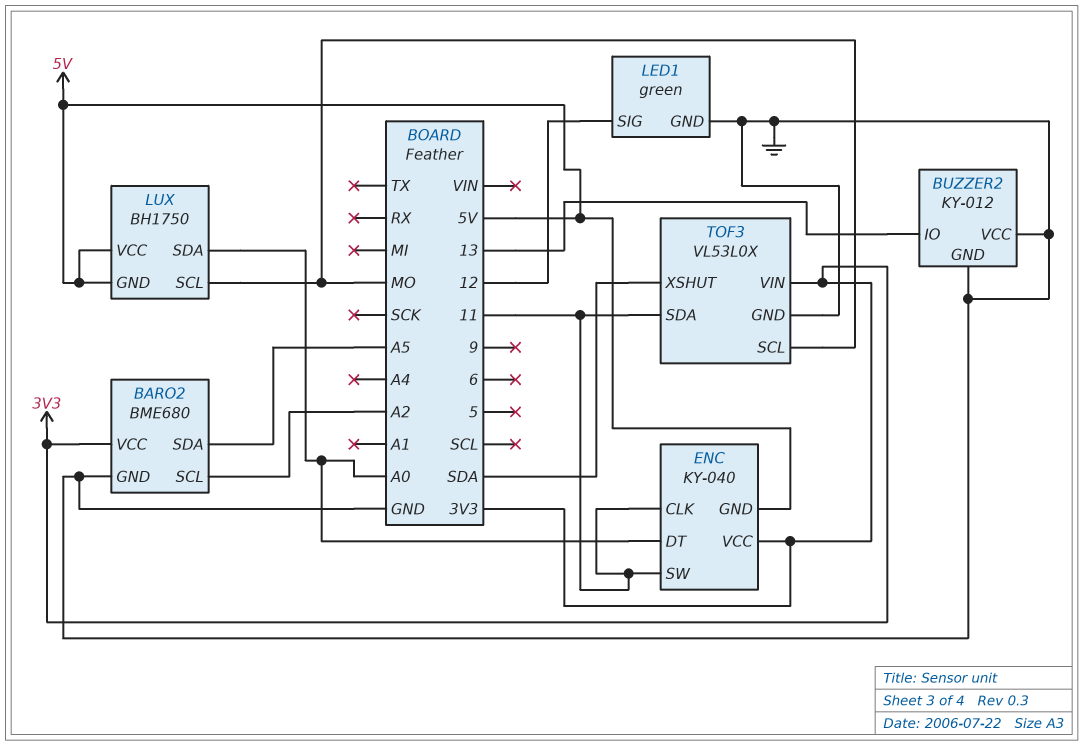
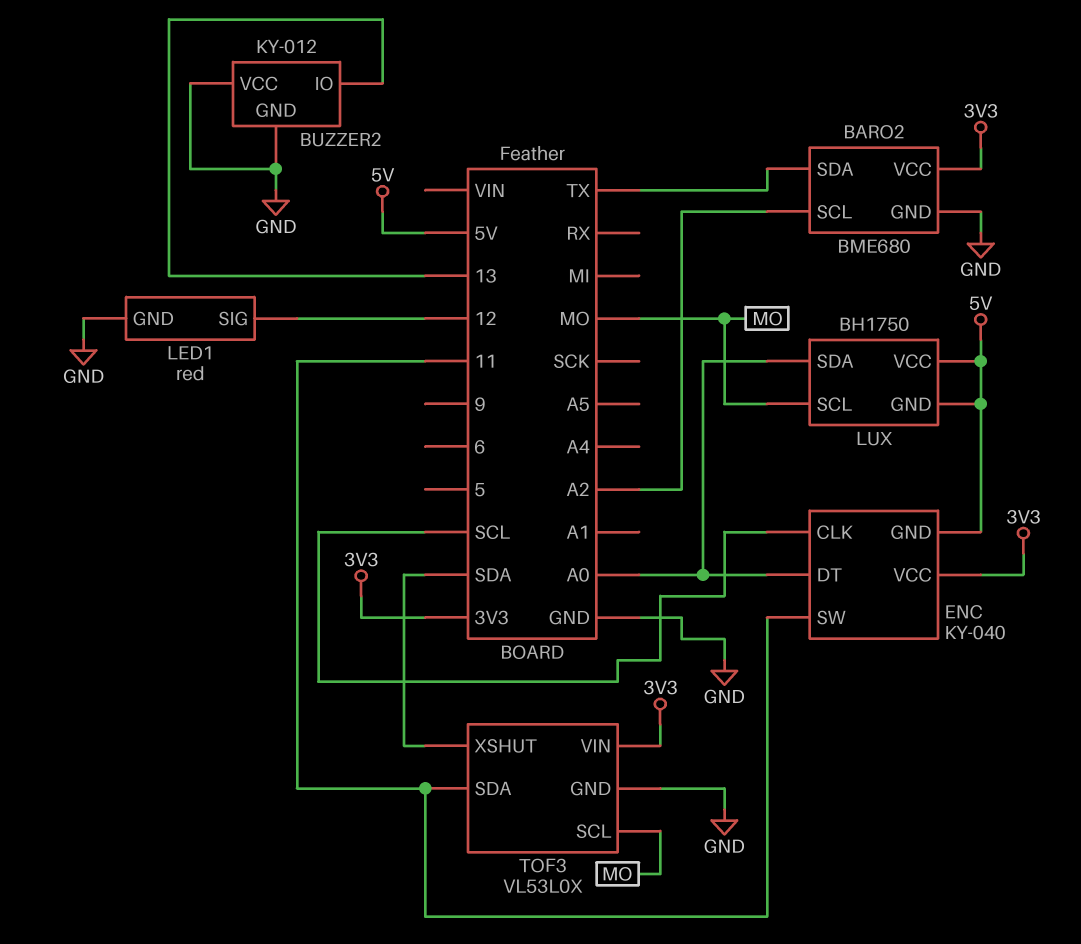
BARO2 pin SDA: A5 -> TX
ENC pin CLK: 11 -> SCL
LED1: green -> red

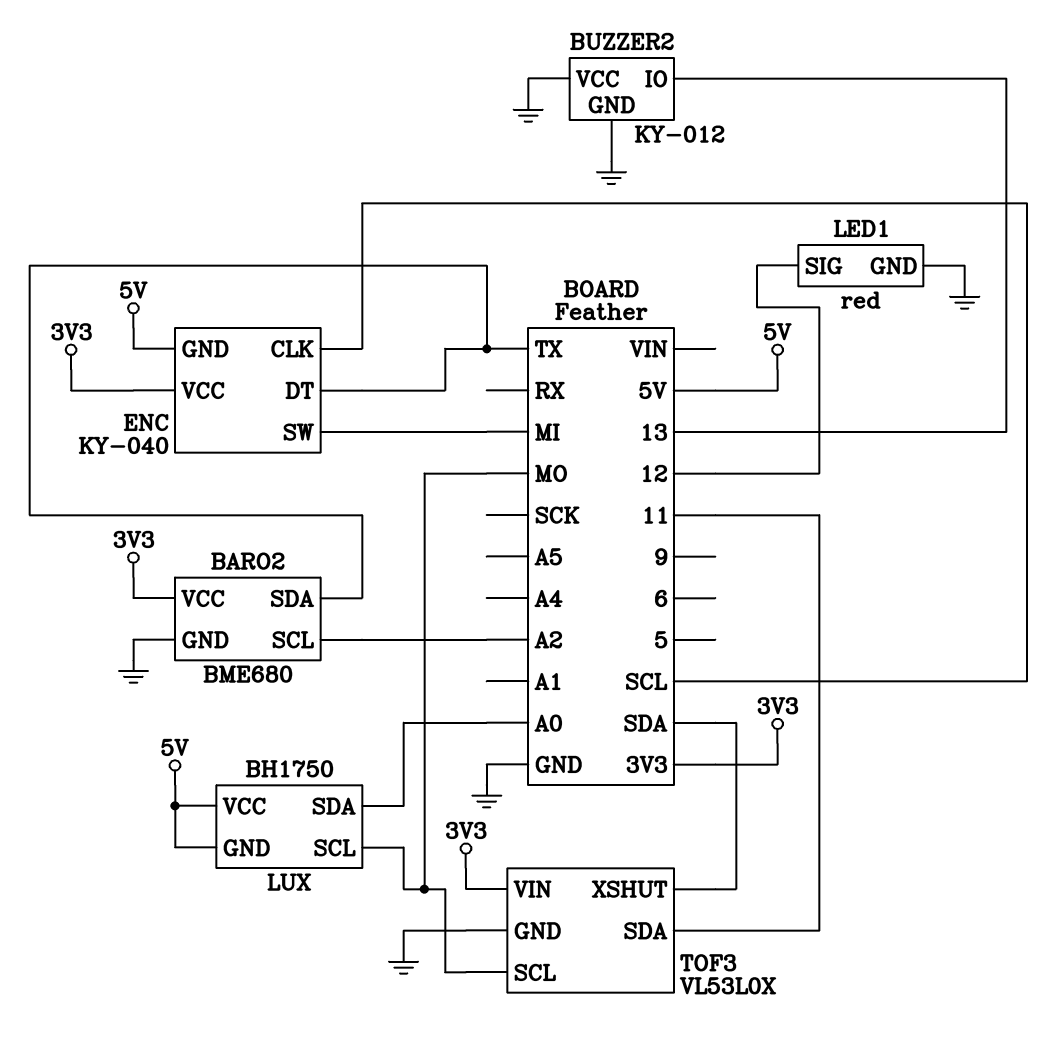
ENC pin DT: A0 -> TX
ENC pin SW: 11 -> MI

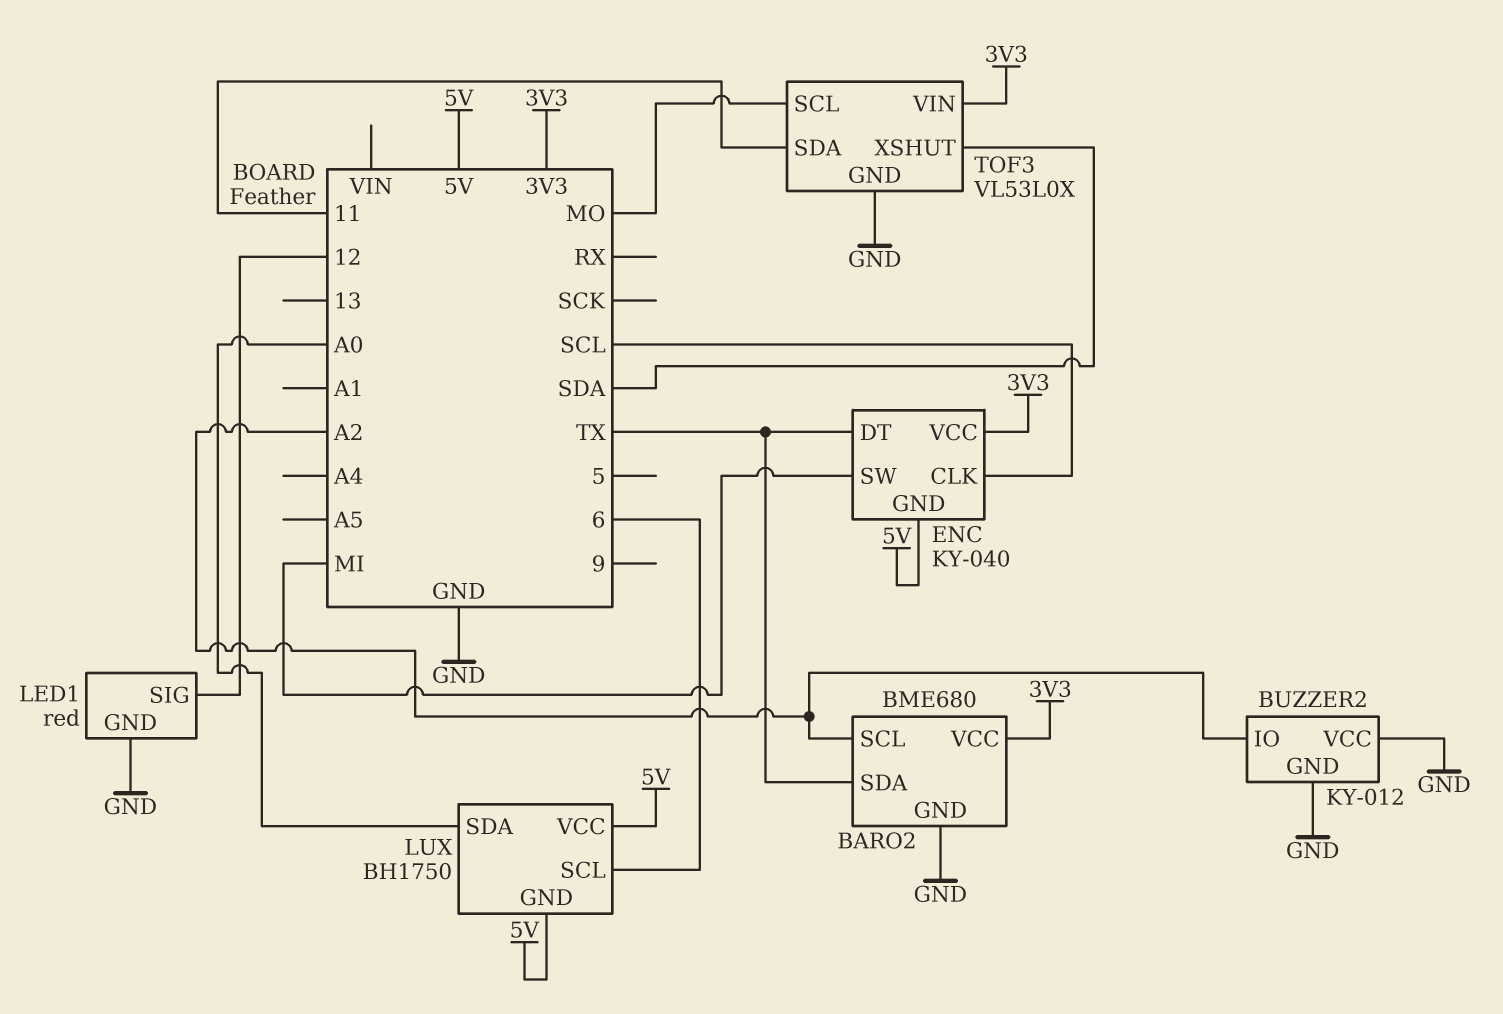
BUZZER2 pin IO: 13 -> A2
LUX pin SCL: MO -> 6

